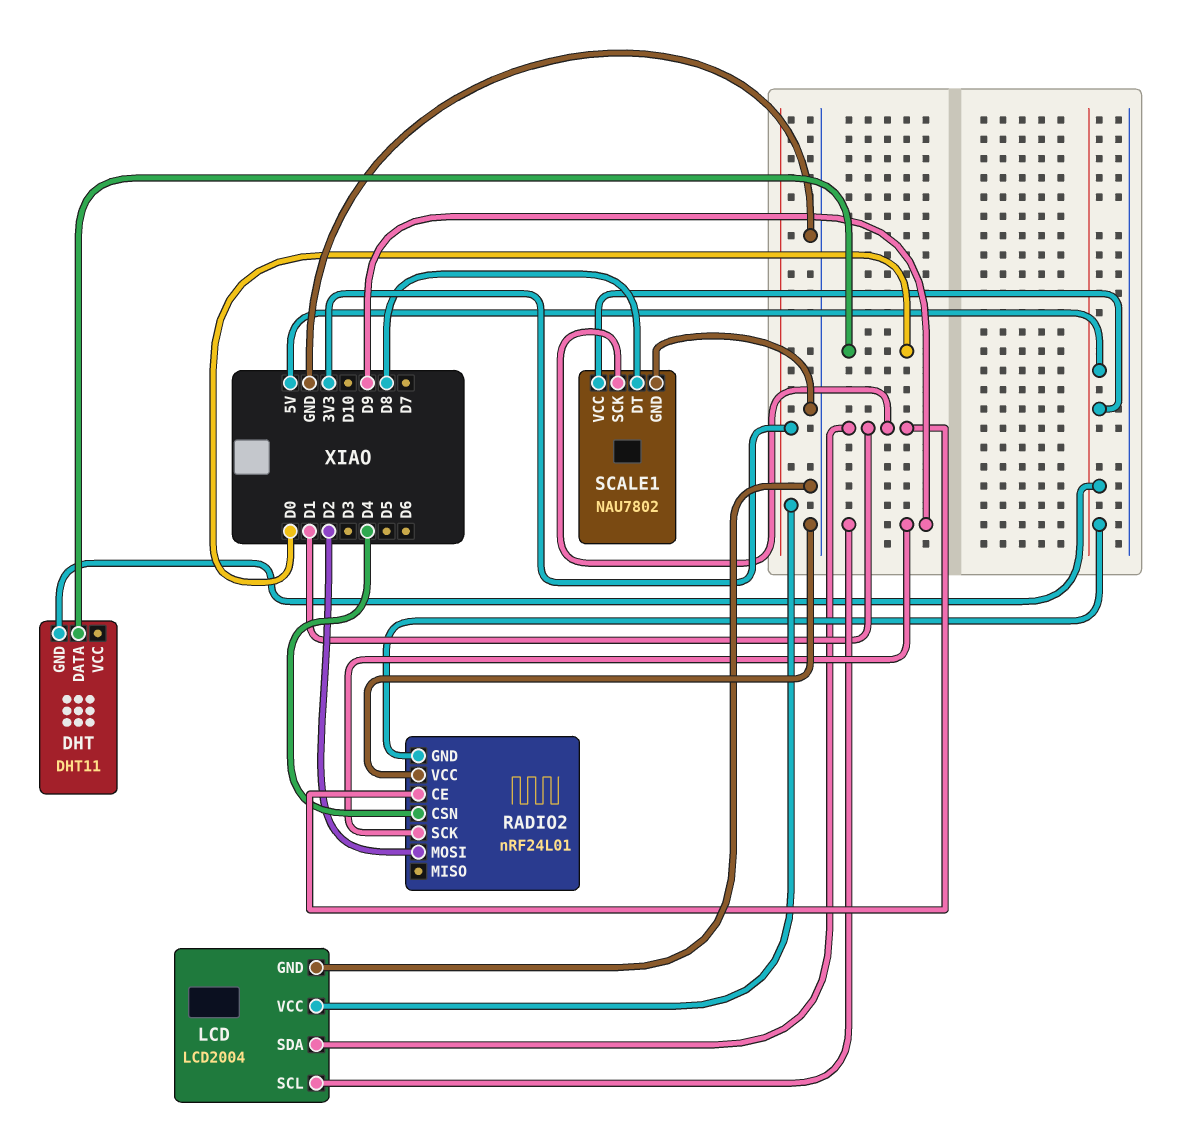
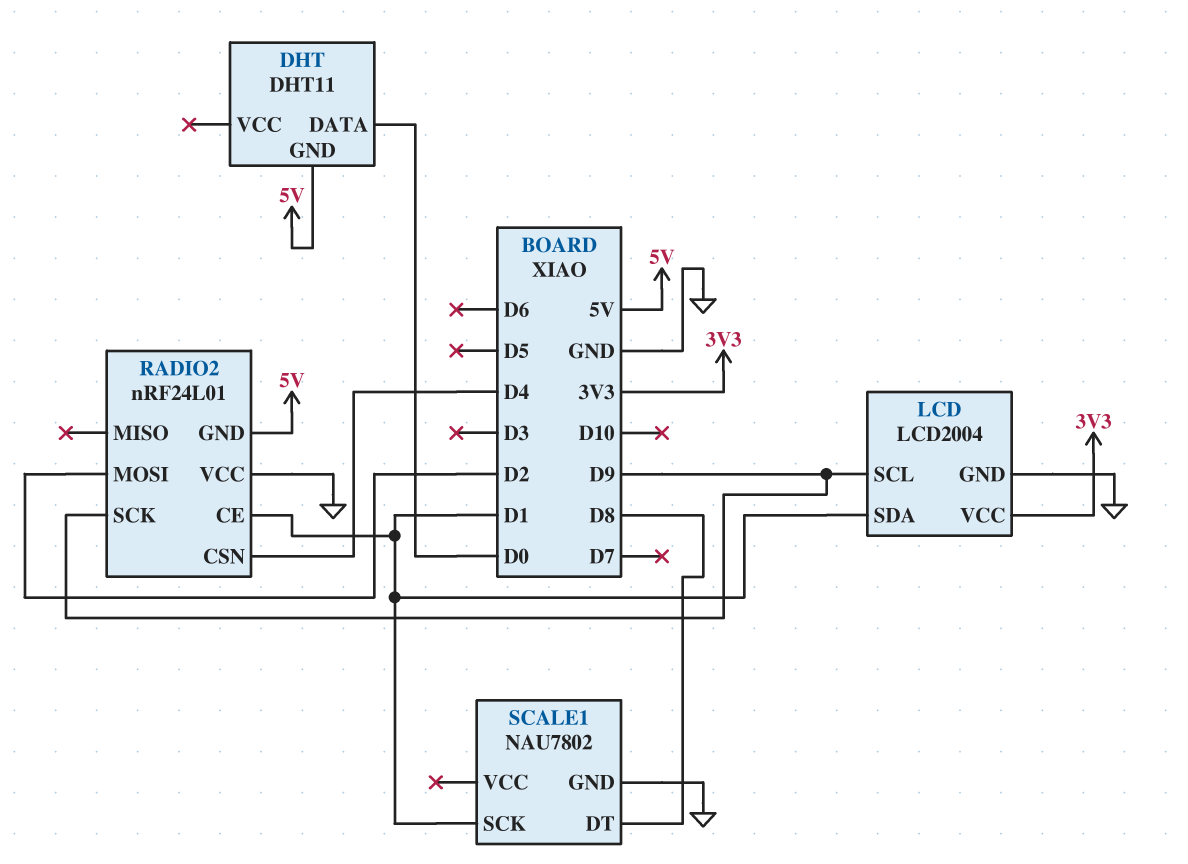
SCALE1 pin VCC: 5V -> none

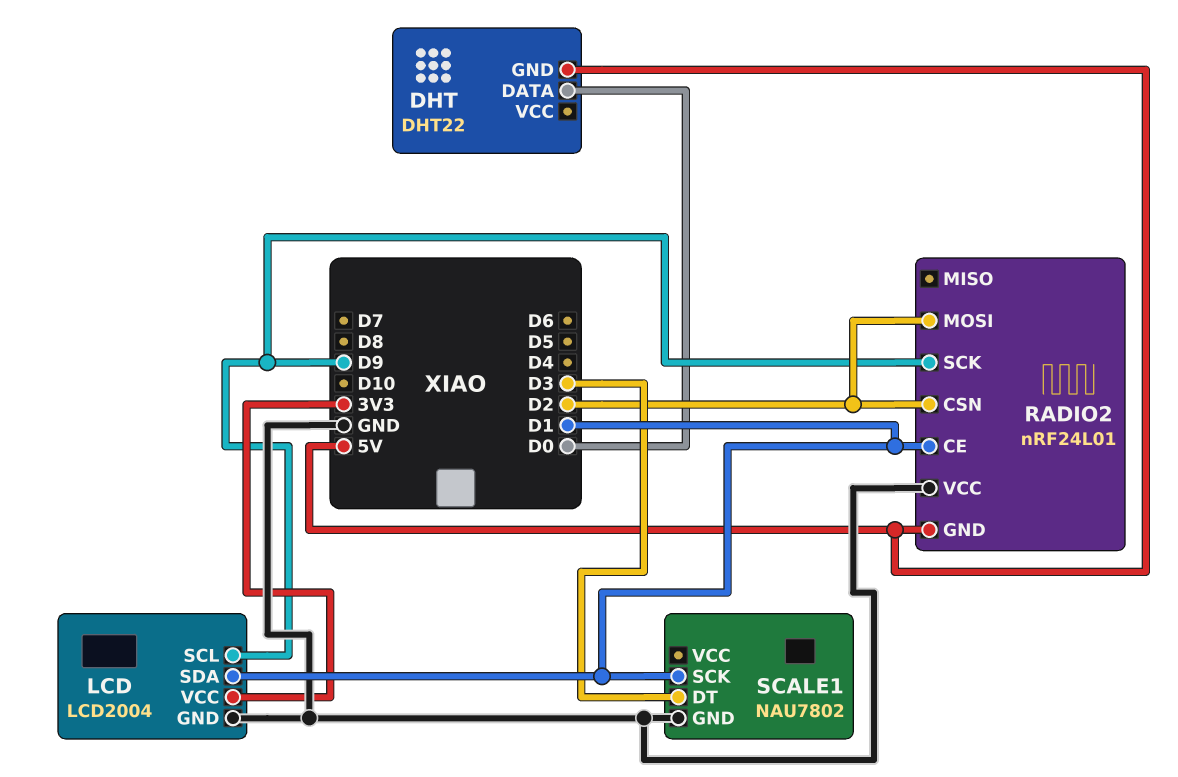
DHT: DHT11 -> DHT22
RADIO2 pin CSN: D4 -> D2
SCALE1 pin DT: D8 -> D3

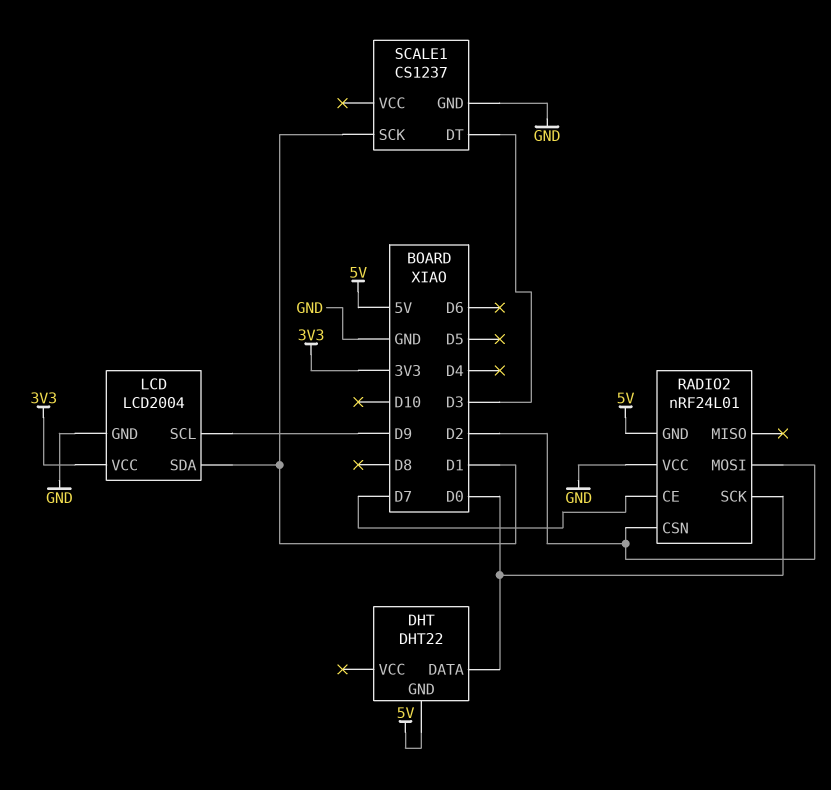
RADIO2 pin CE: D1 -> D7
RADIO2 pin SCK: D9 -> D0
SCALE1: NAU7802 -> CS1237

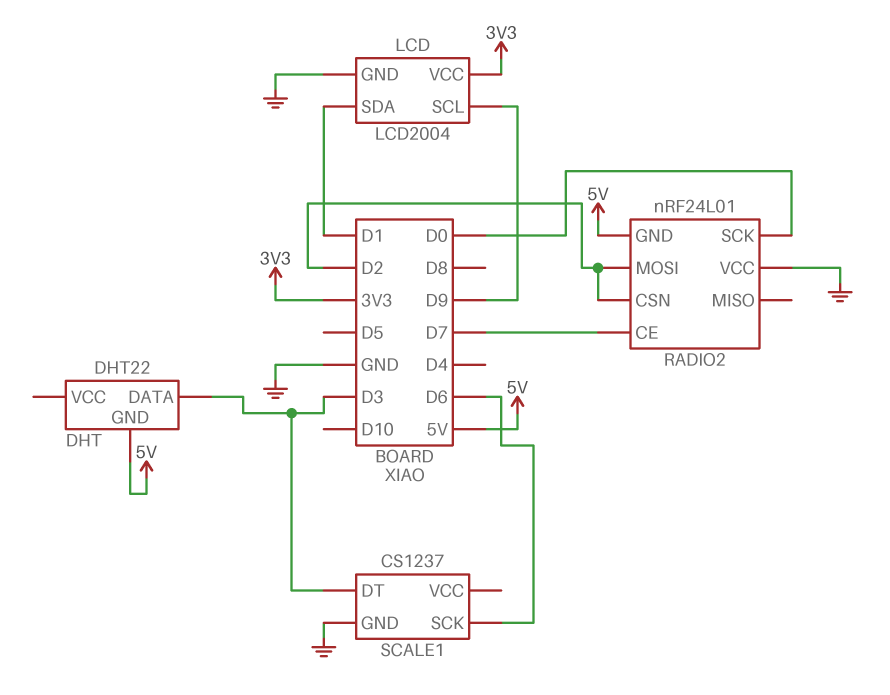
DHT pin DATA: D0 -> D3
SCALE1 pin SCK: D1 -> D6

